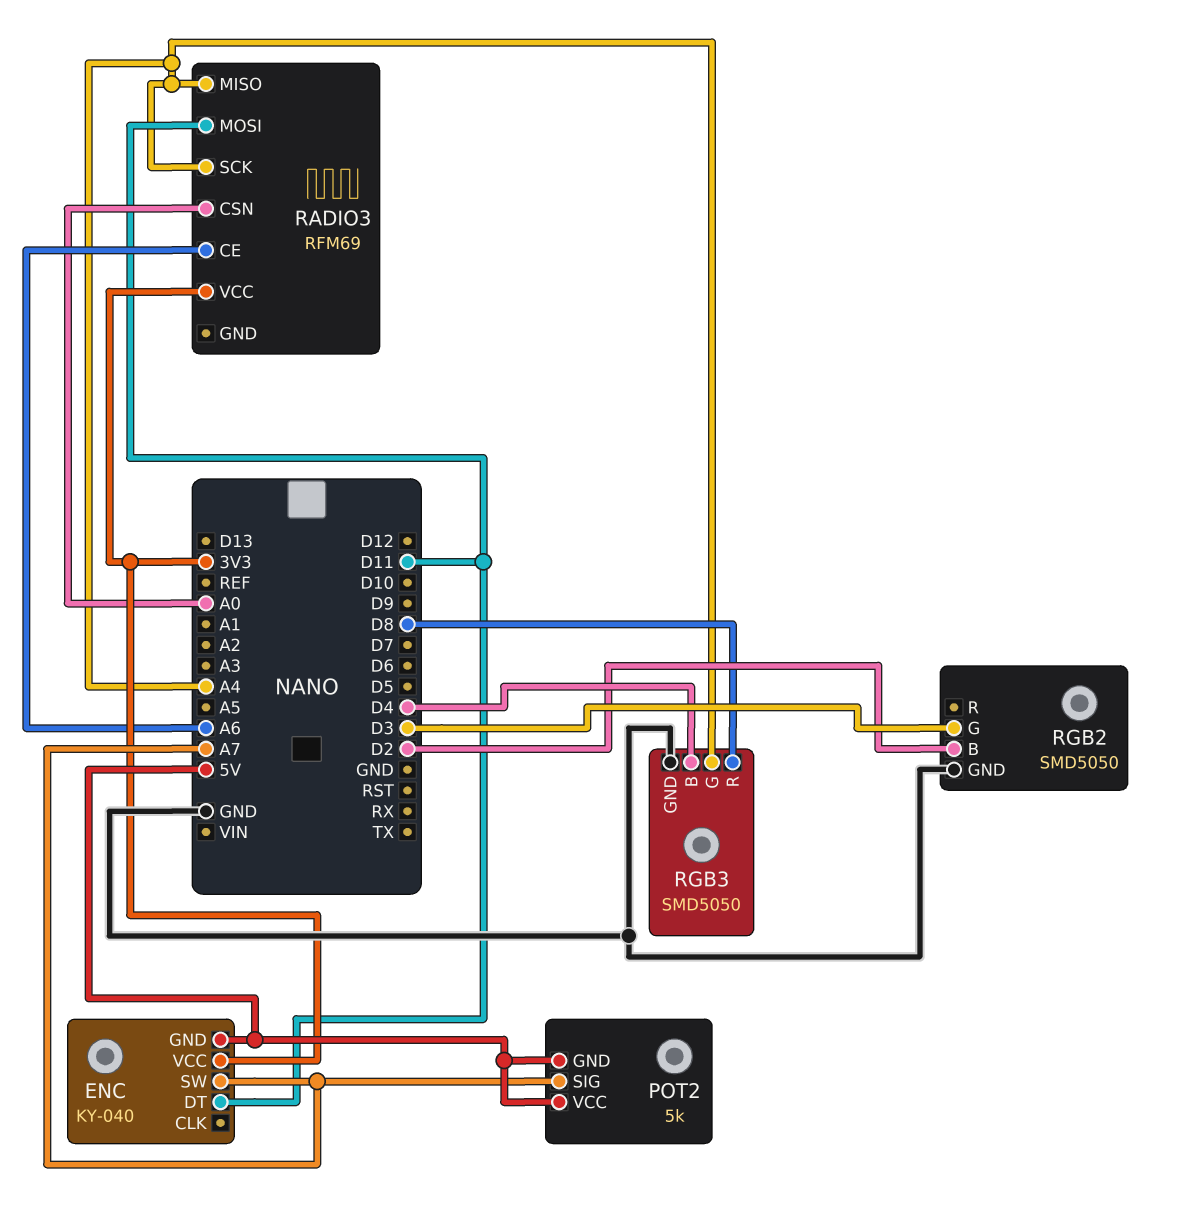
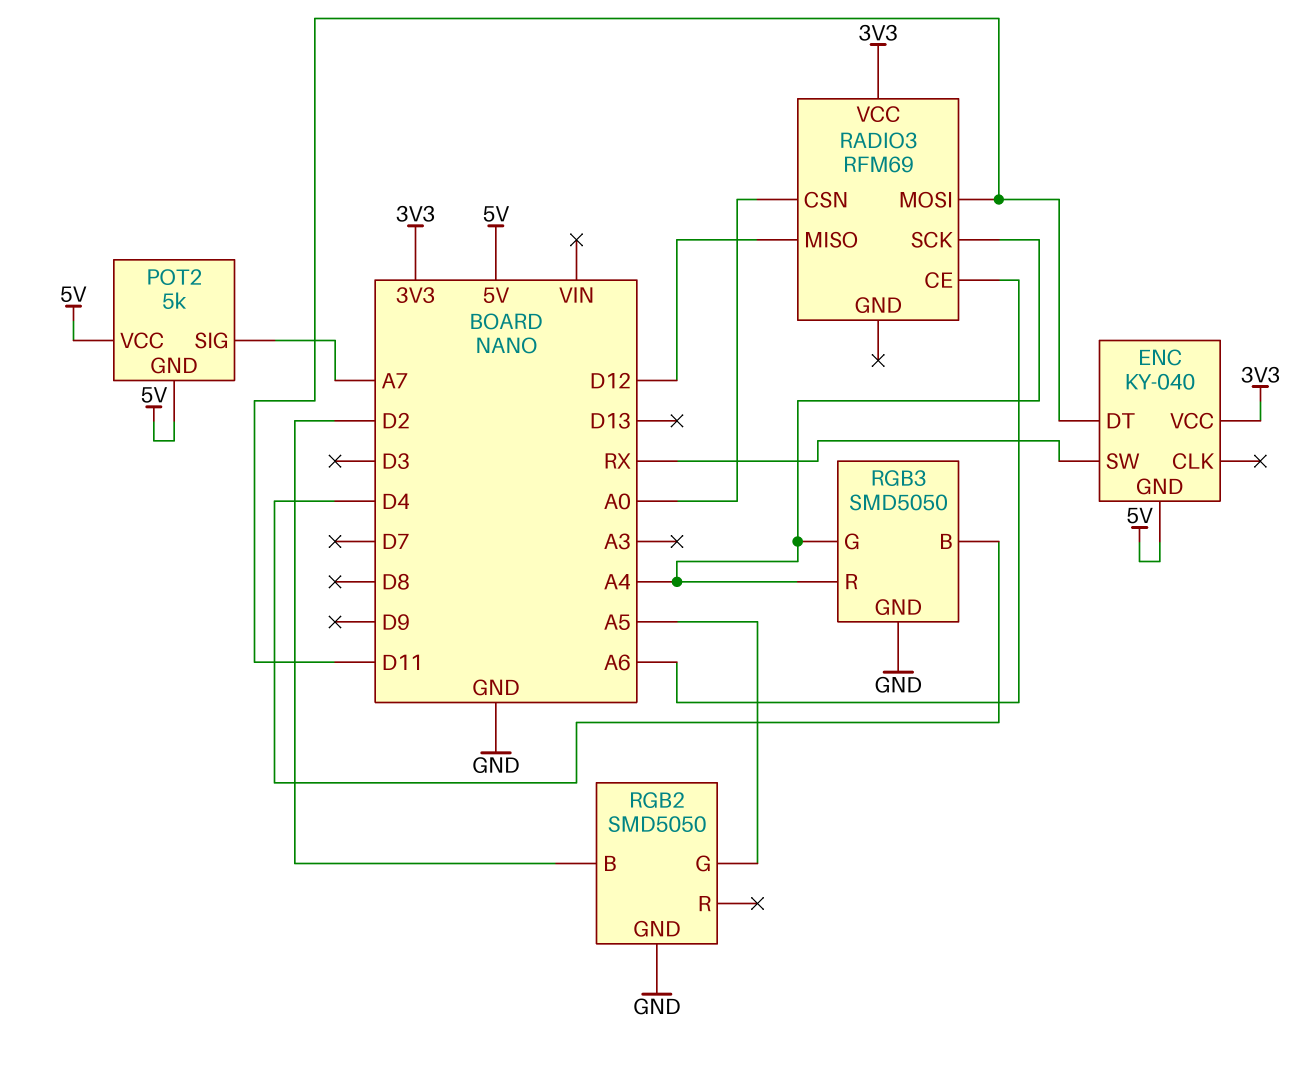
ENC pin SW: A7 -> RX
RADIO3 pin MISO: A4 -> D12
RGB2 pin G: D3 -> A5
RGB3 pin R: D8 -> A4

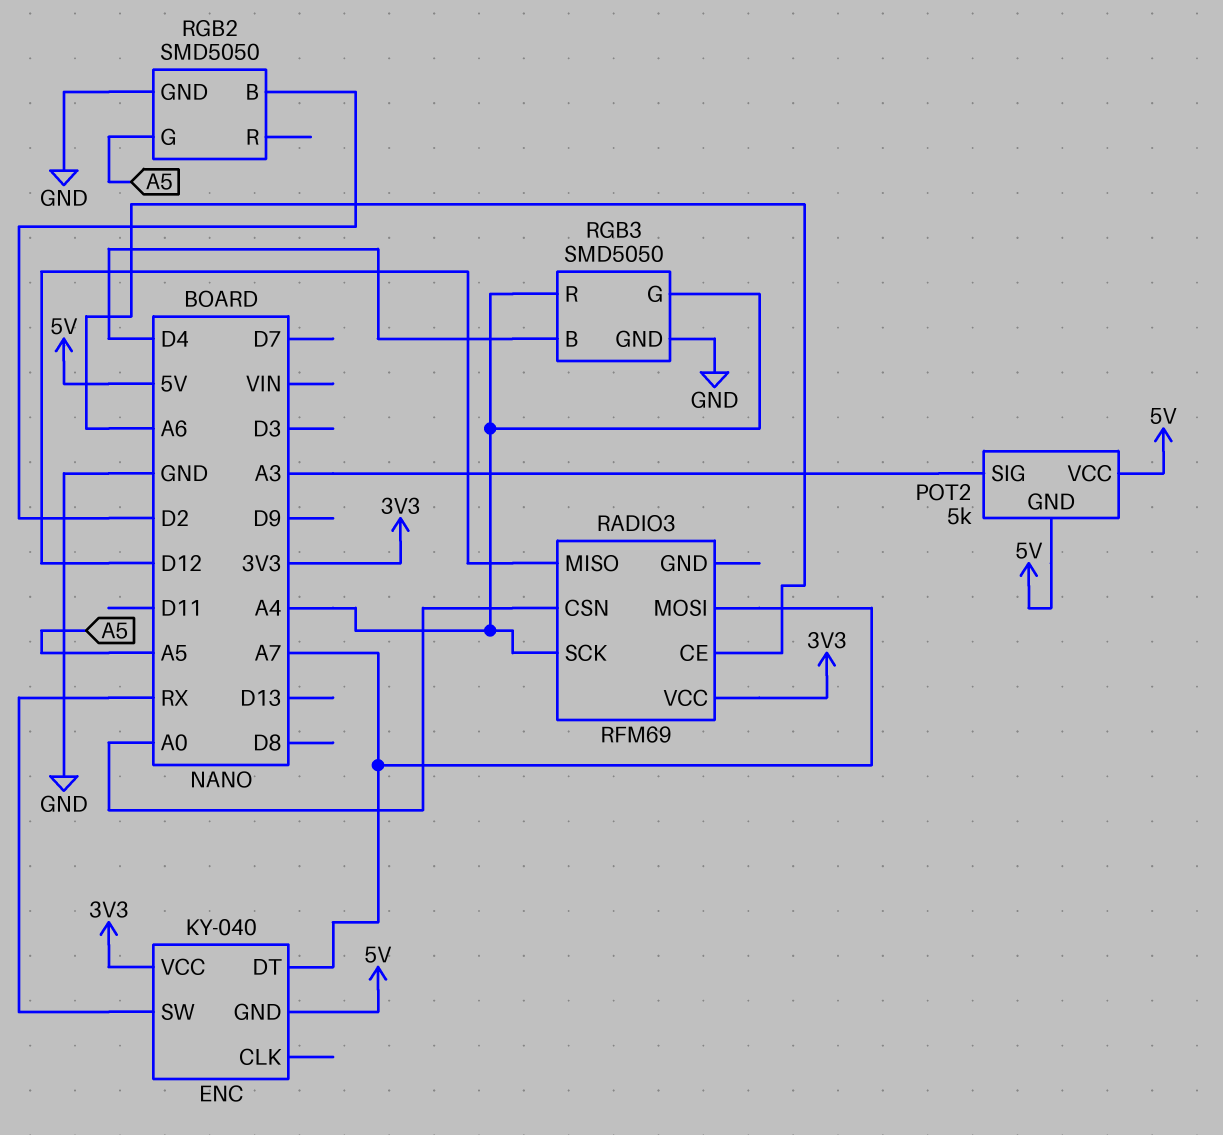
ENC pin DT: D11 -> A7
POT2 pin SIG: A7 -> A3
RADIO3 pin MOSI: D11 -> A7

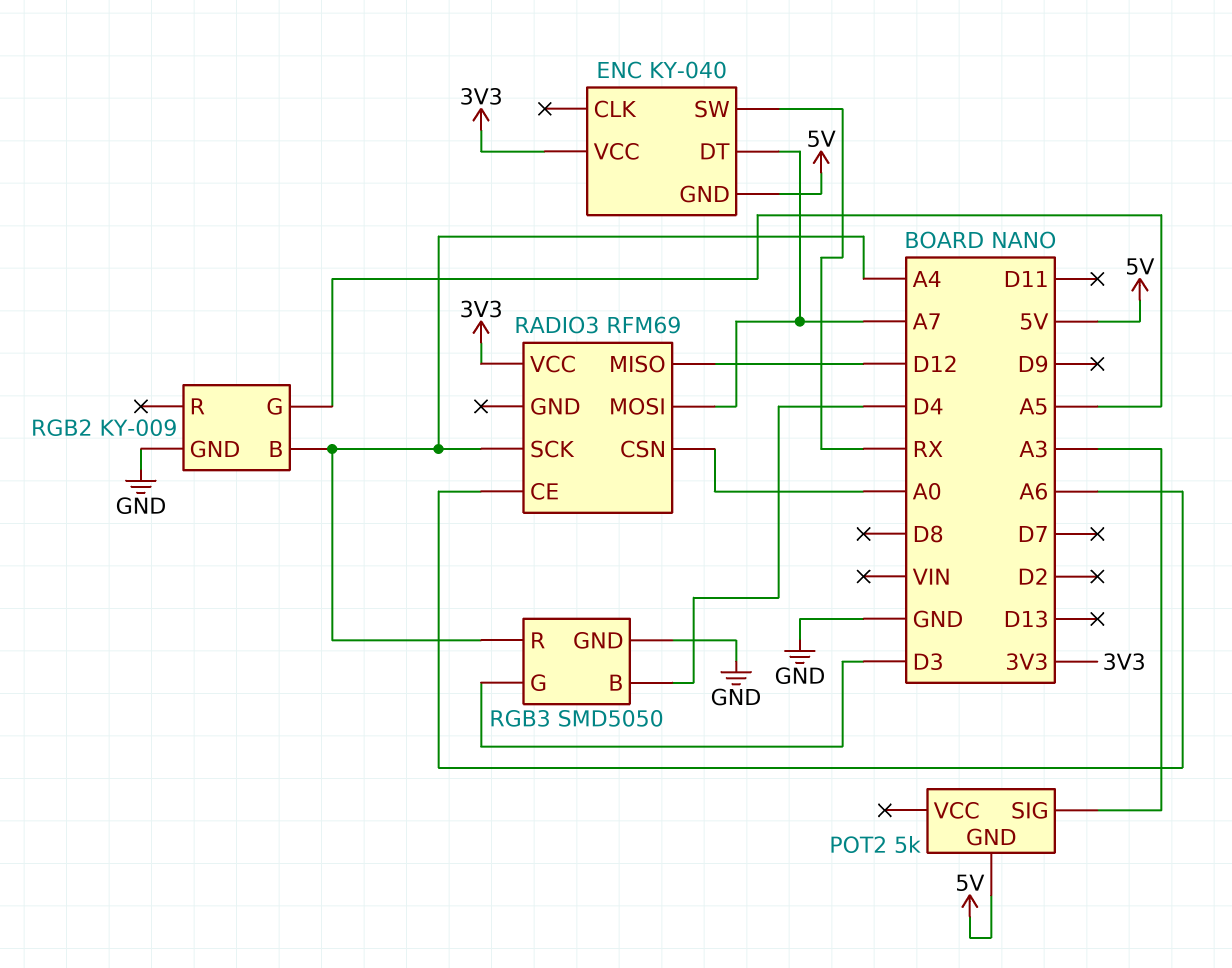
POT2 pin VCC: 5V -> none
RGB2: SMD5050 -> KY-009
RGB2 pin B: D2 -> A4
RGB3 pin G: A4 -> D3

